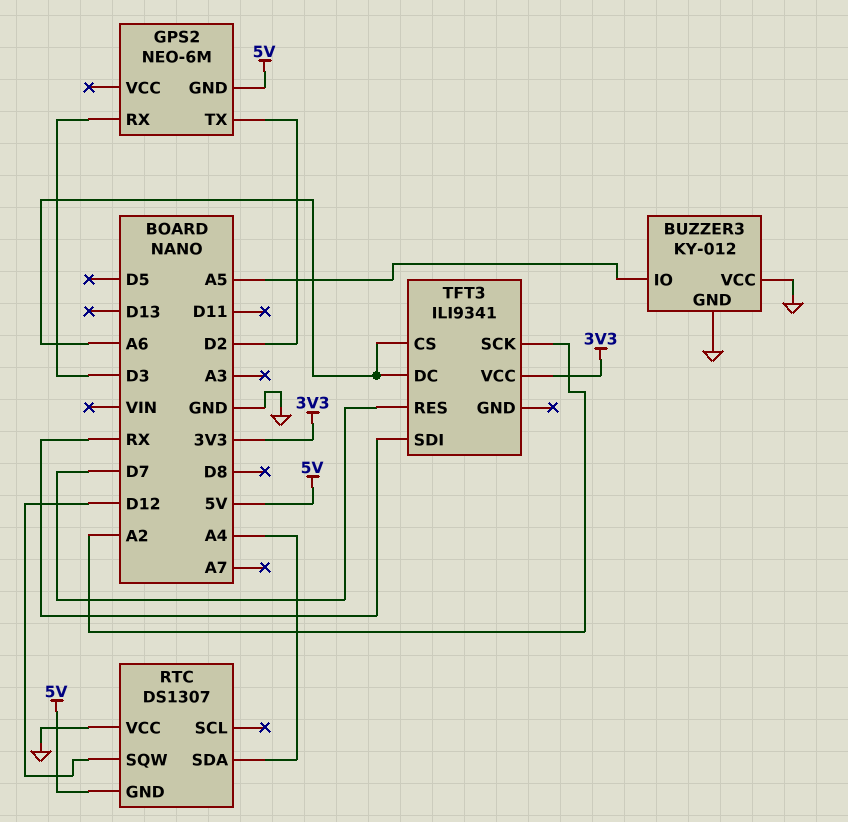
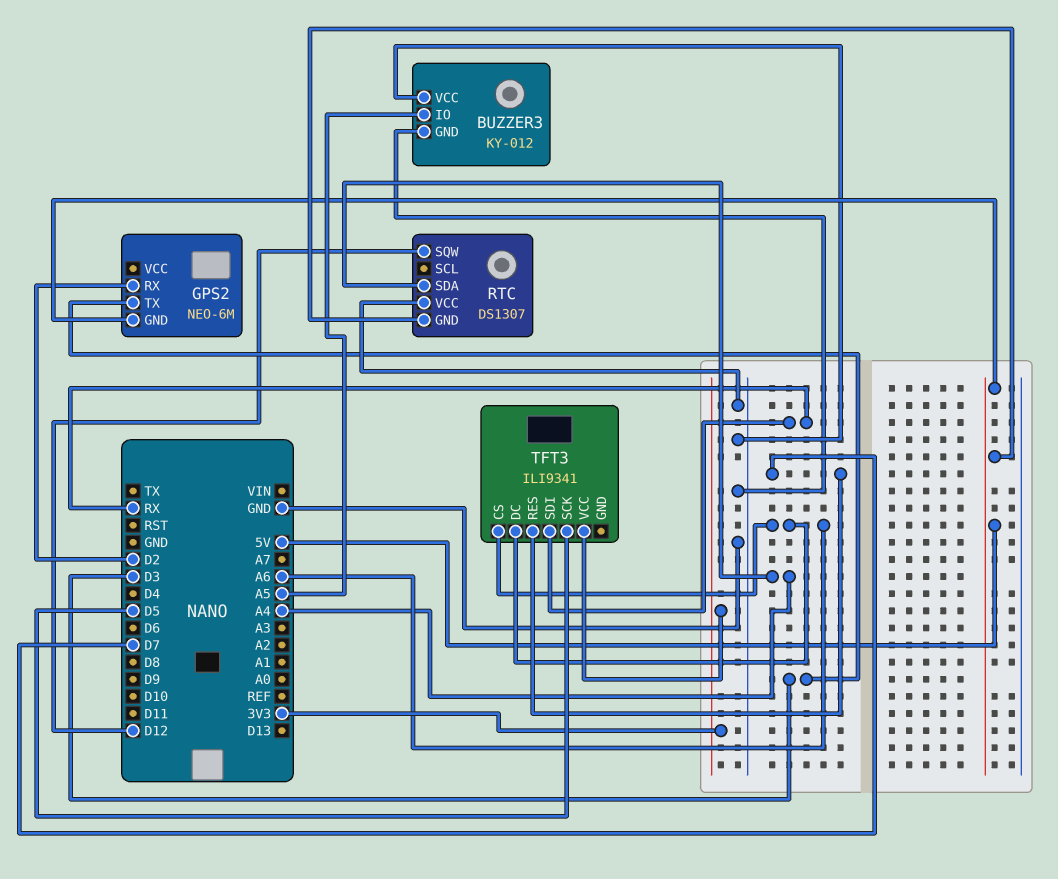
GPS2 pin RX: D3 -> D2
GPS2 pin TX: D2 -> D3
TFT3 pin SCK: A2 -> D5

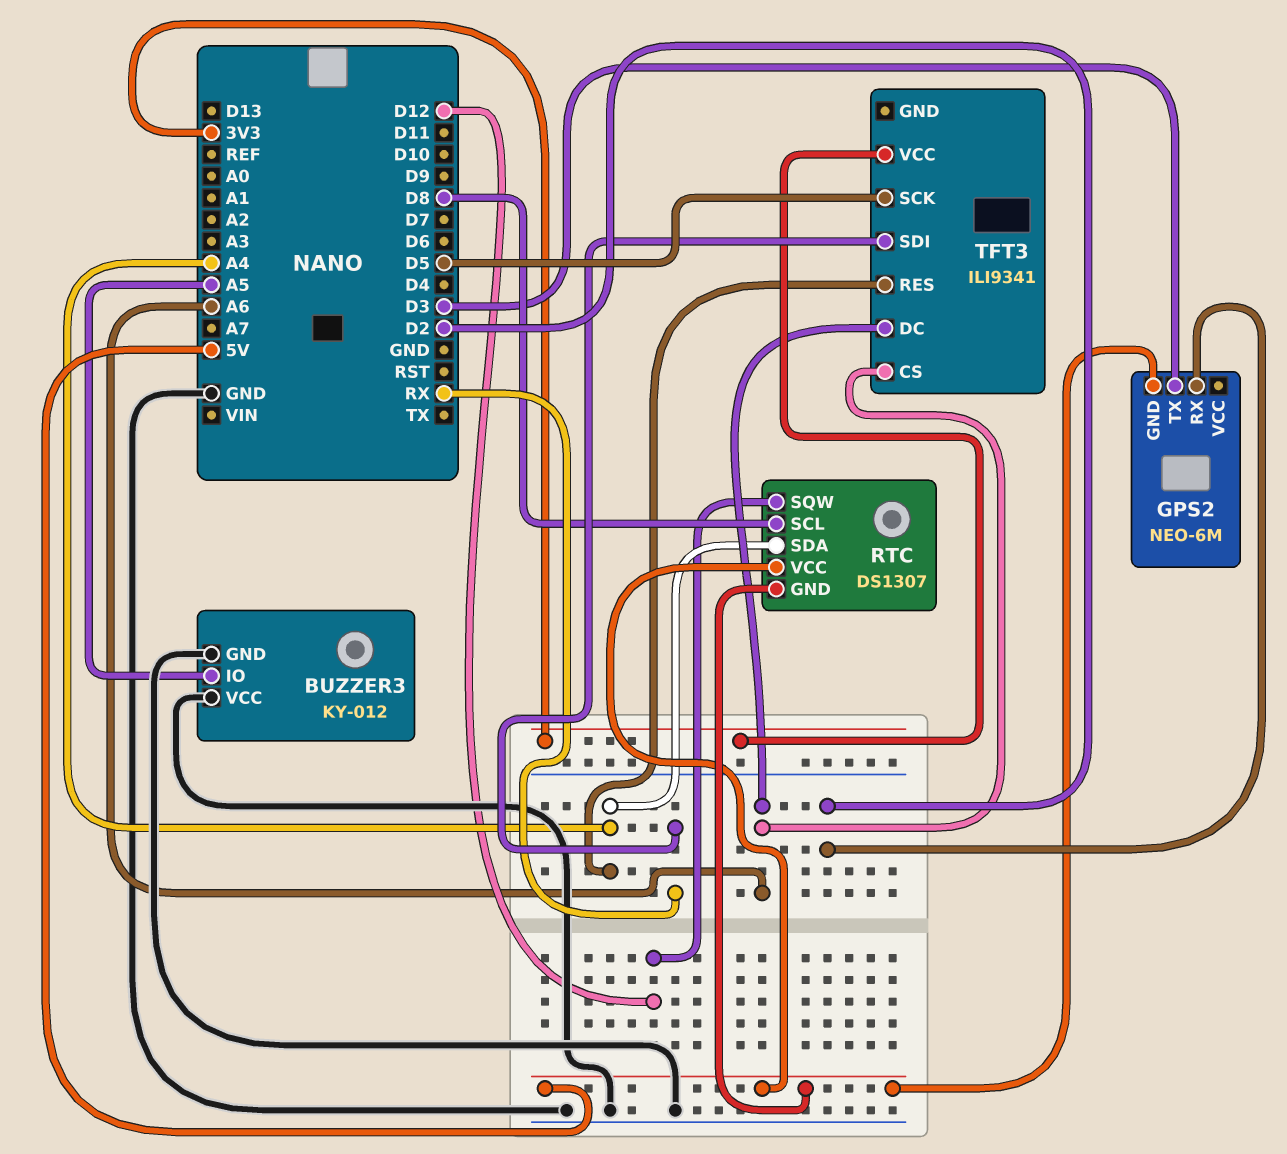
RTC pin SCL: none -> D8
RTC pin VCC: GND -> 5V
TFT3 pin RES: D7 -> A4

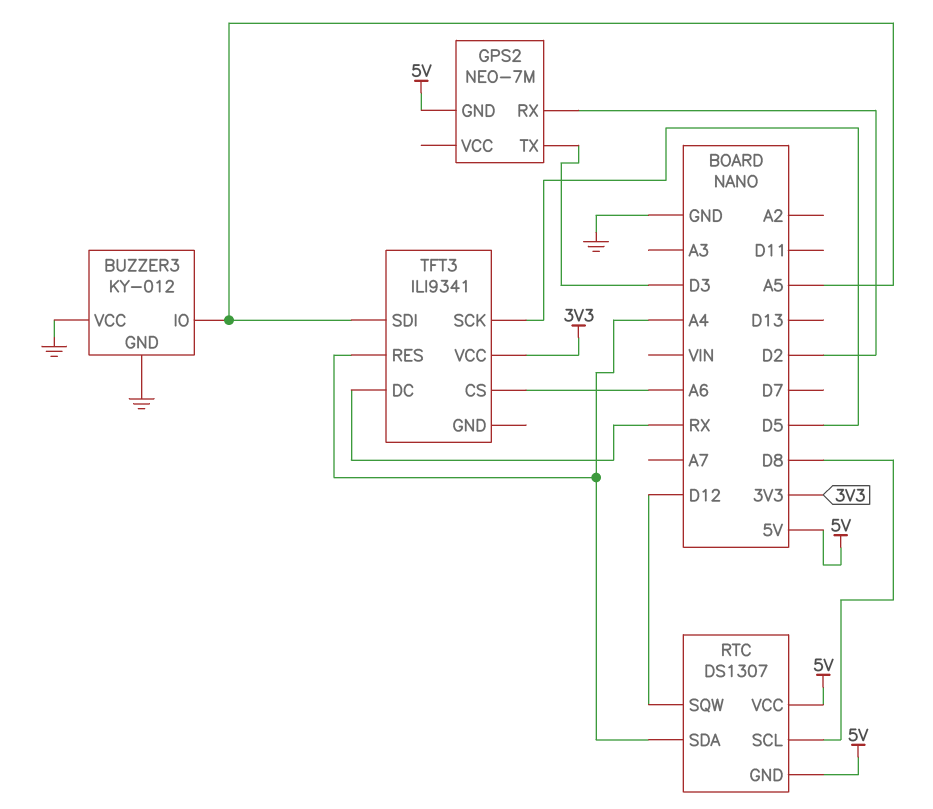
GPS2: NEO-6M -> NEO-7M
TFT3 pin DC: A6 -> RX
TFT3 pin SDI: RX -> A5

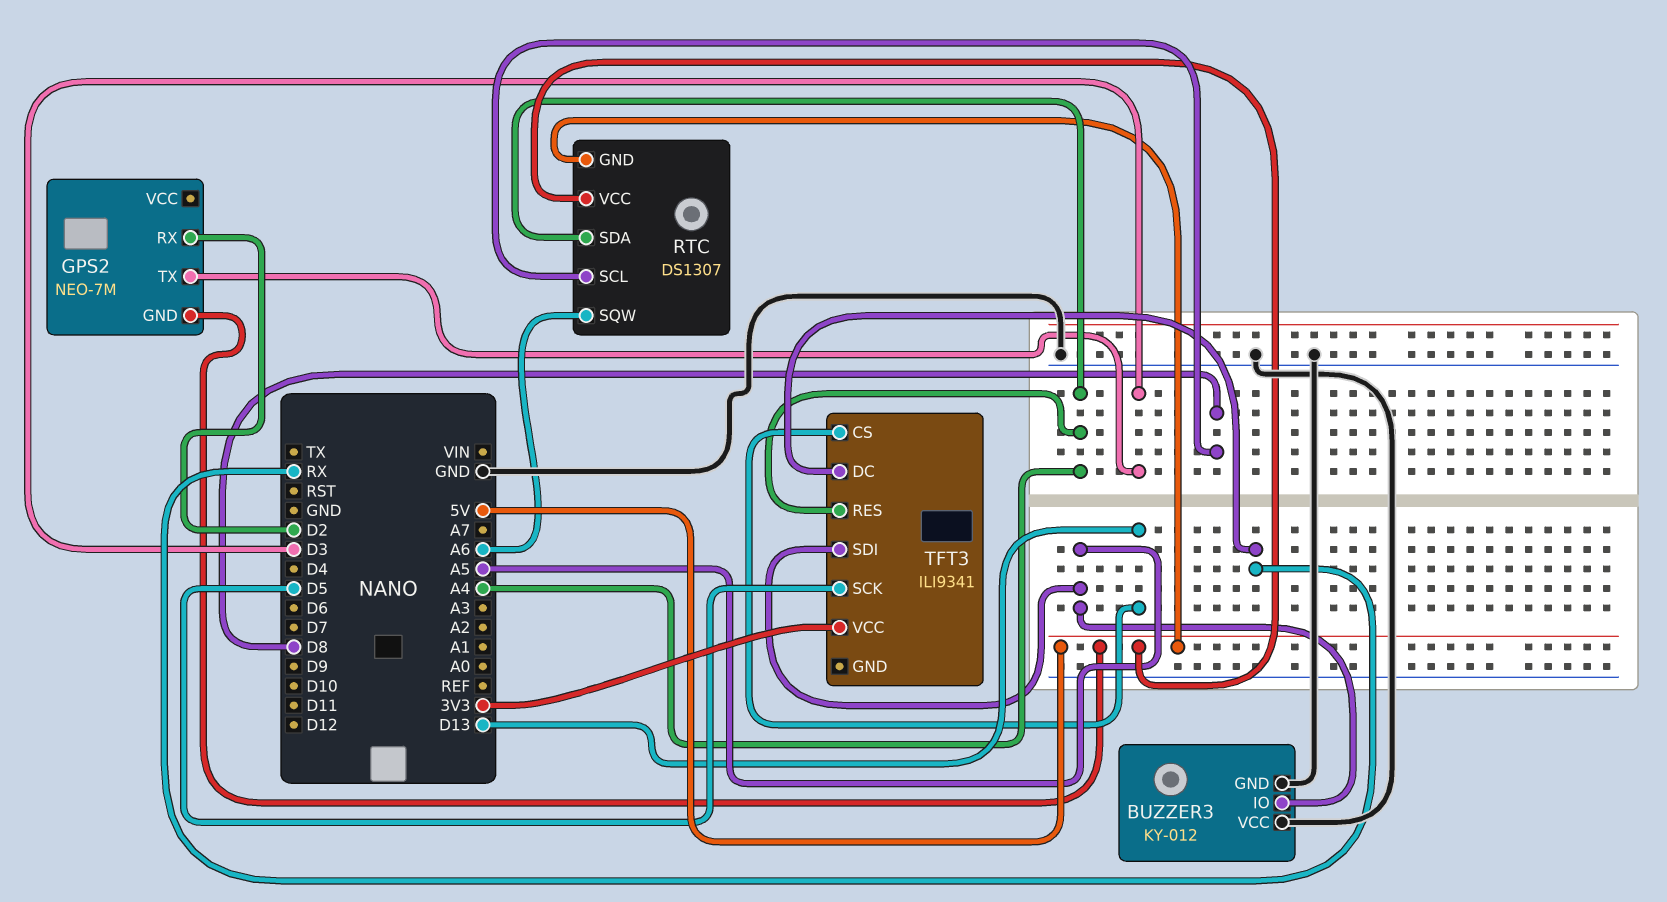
RTC pin SQW: D12 -> A6
TFT3 pin CS: A6 -> D13

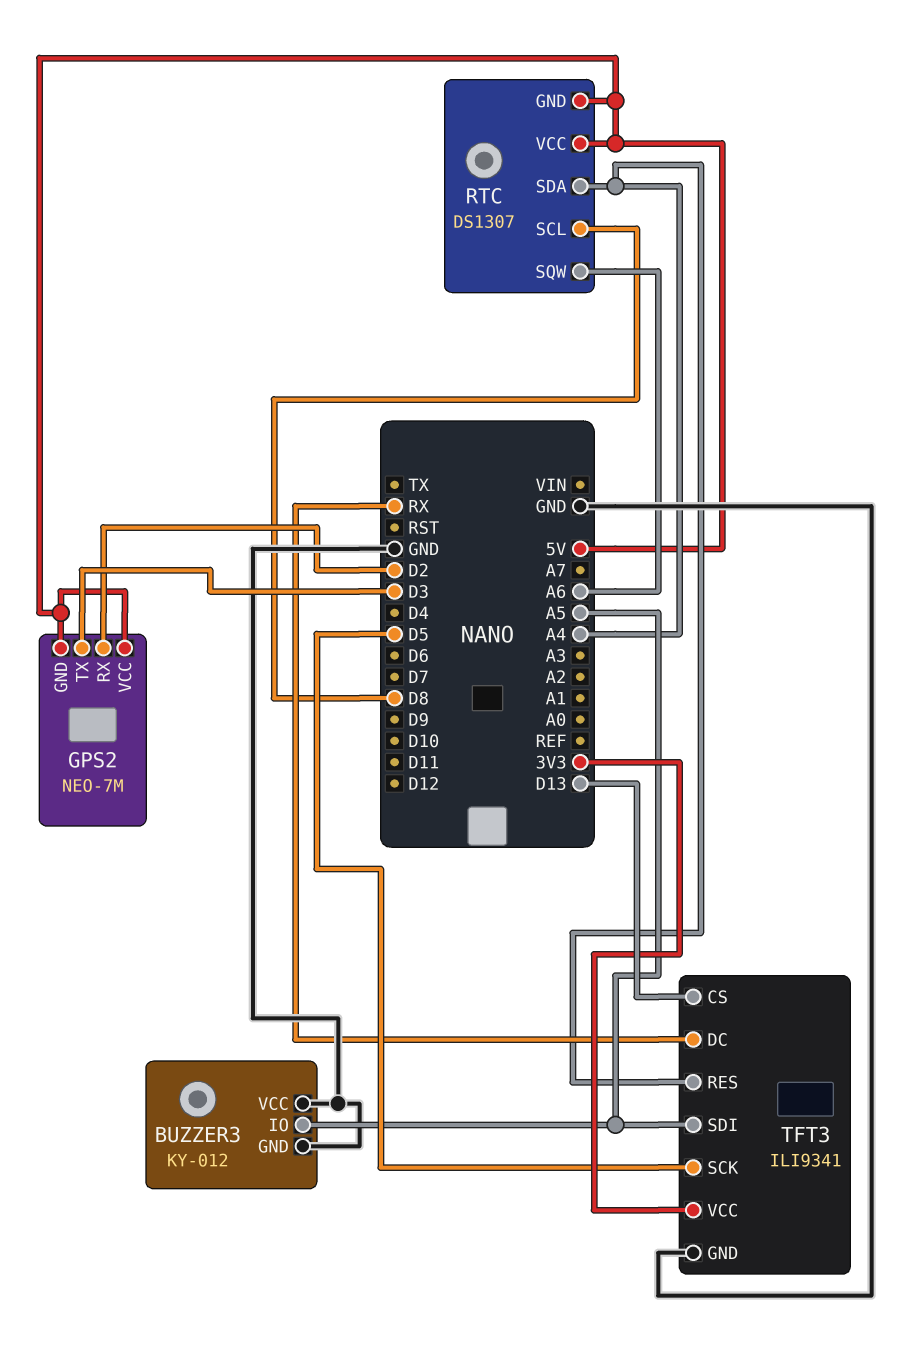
GPS2 pin VCC: none -> 5V
TFT3 pin GND: none -> GND

